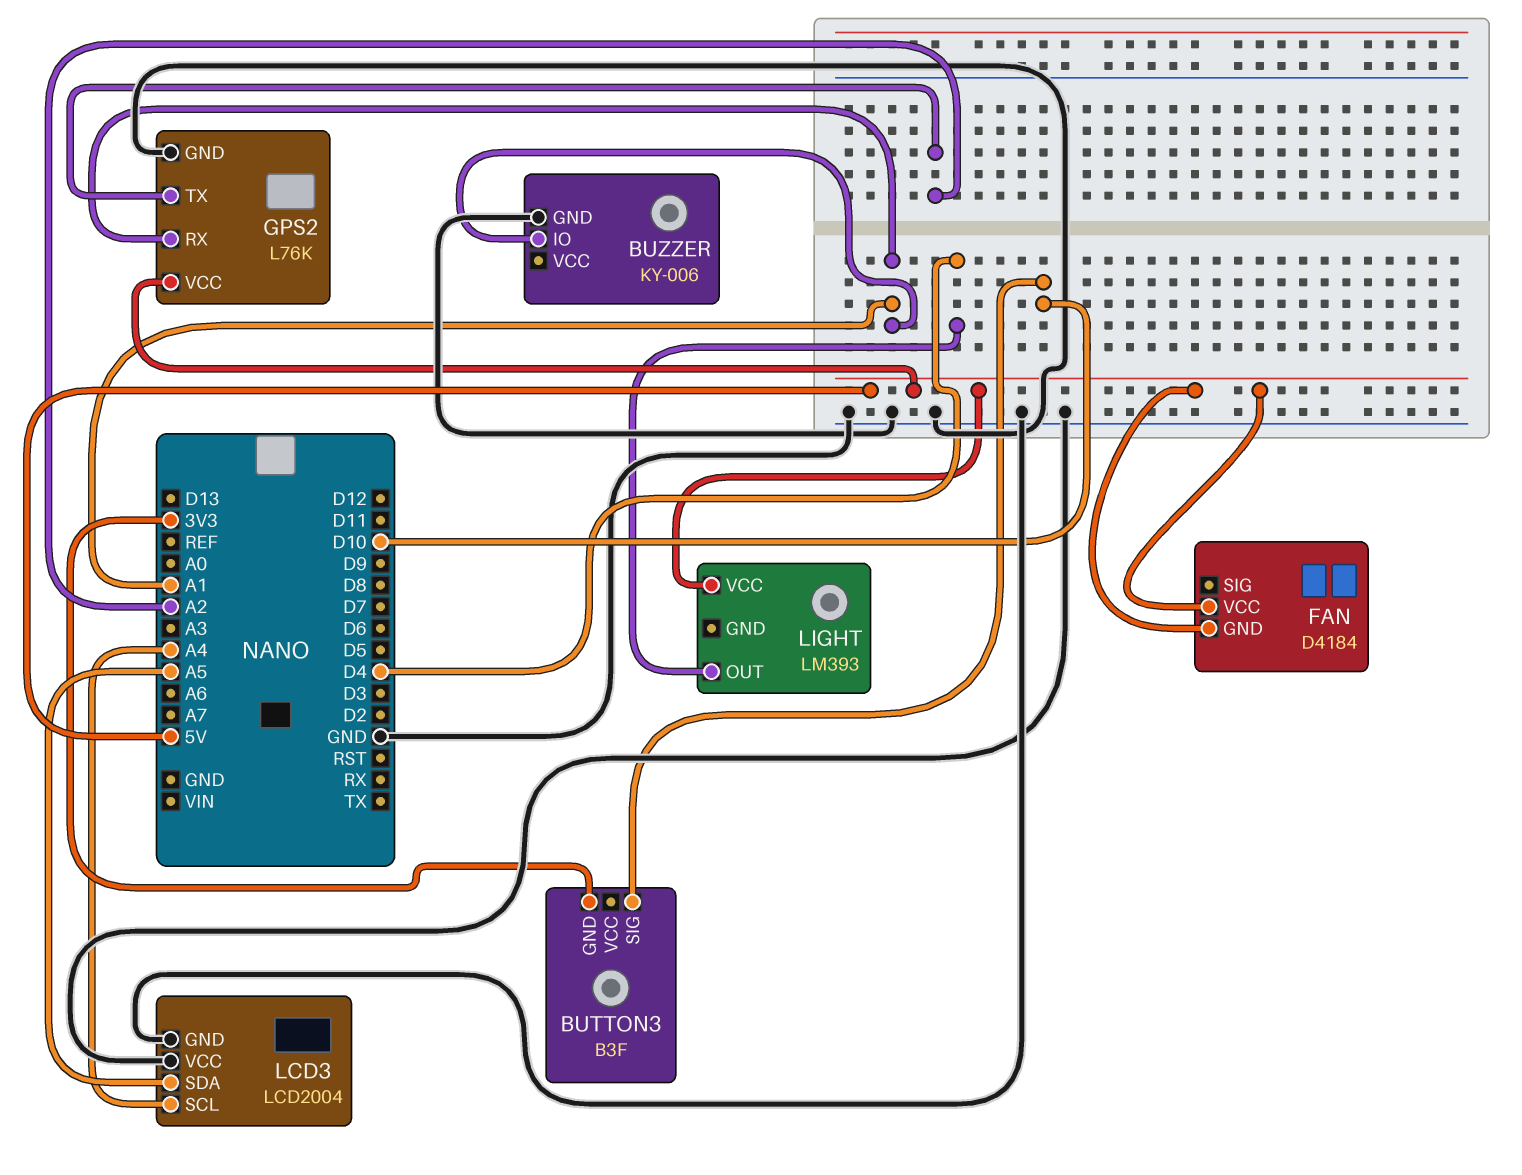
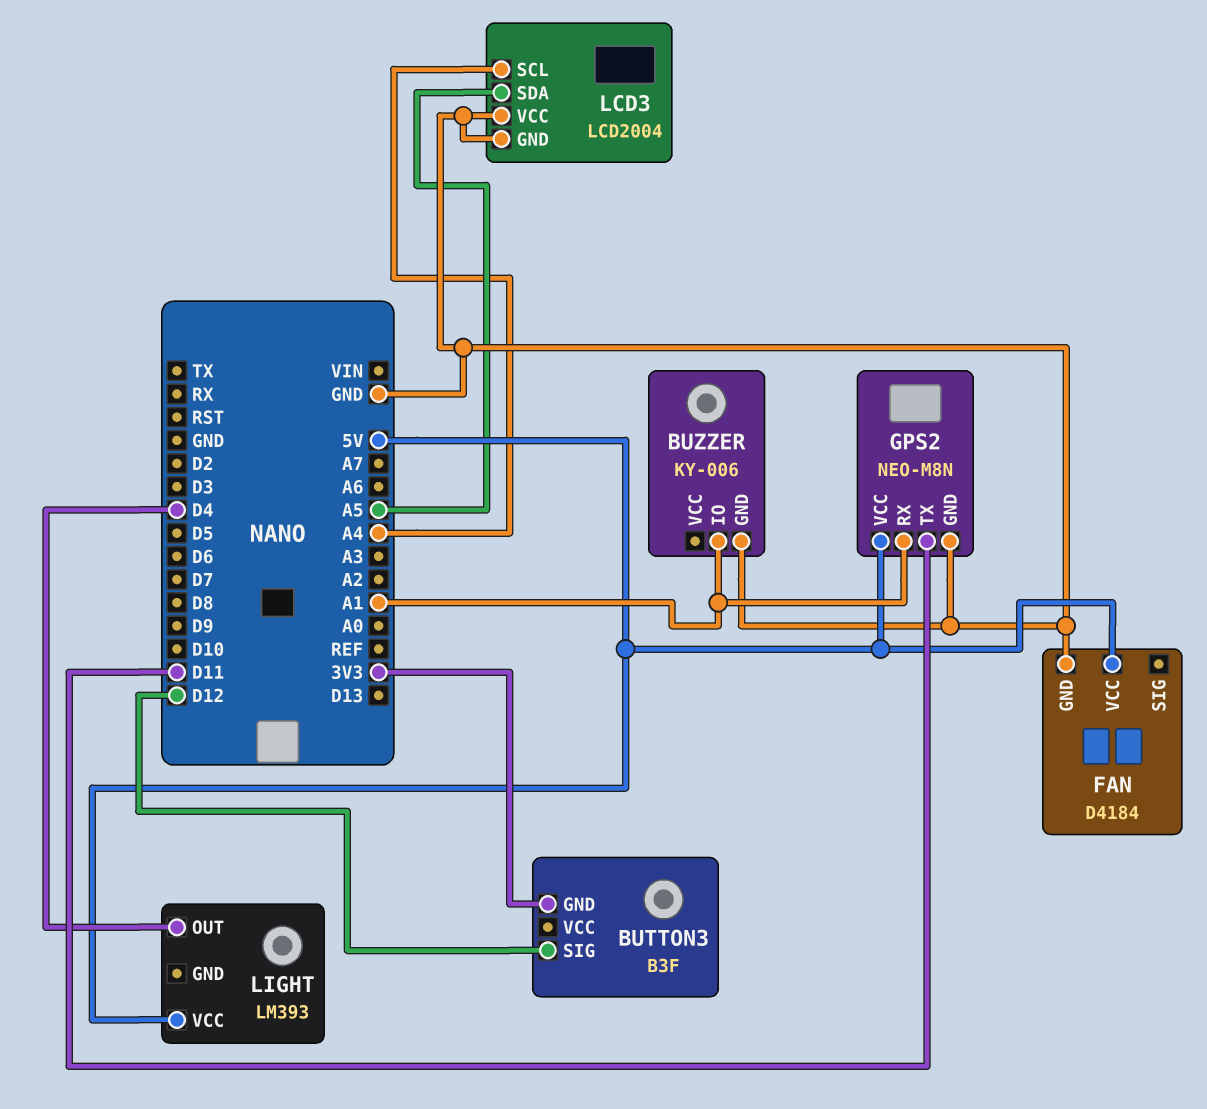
BUTTON3 pin SIG: D10 -> D12
FAN pin GND: 5V -> GND
GPS2: L76K -> NEO-M8N
GPS2 pin TX: A2 -> D11

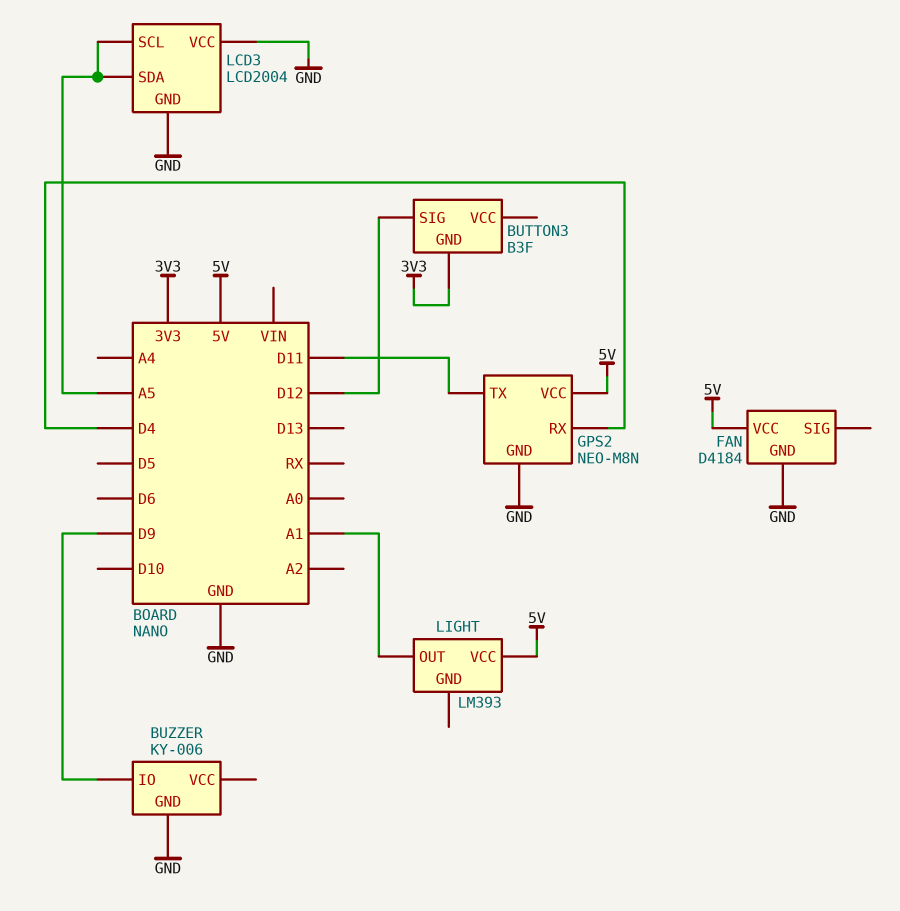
BUZZER pin IO: A1 -> D9
GPS2 pin RX: A1 -> D4
LCD3 pin SCL: A4 -> A5
LIGHT pin OUT: D4 -> A1

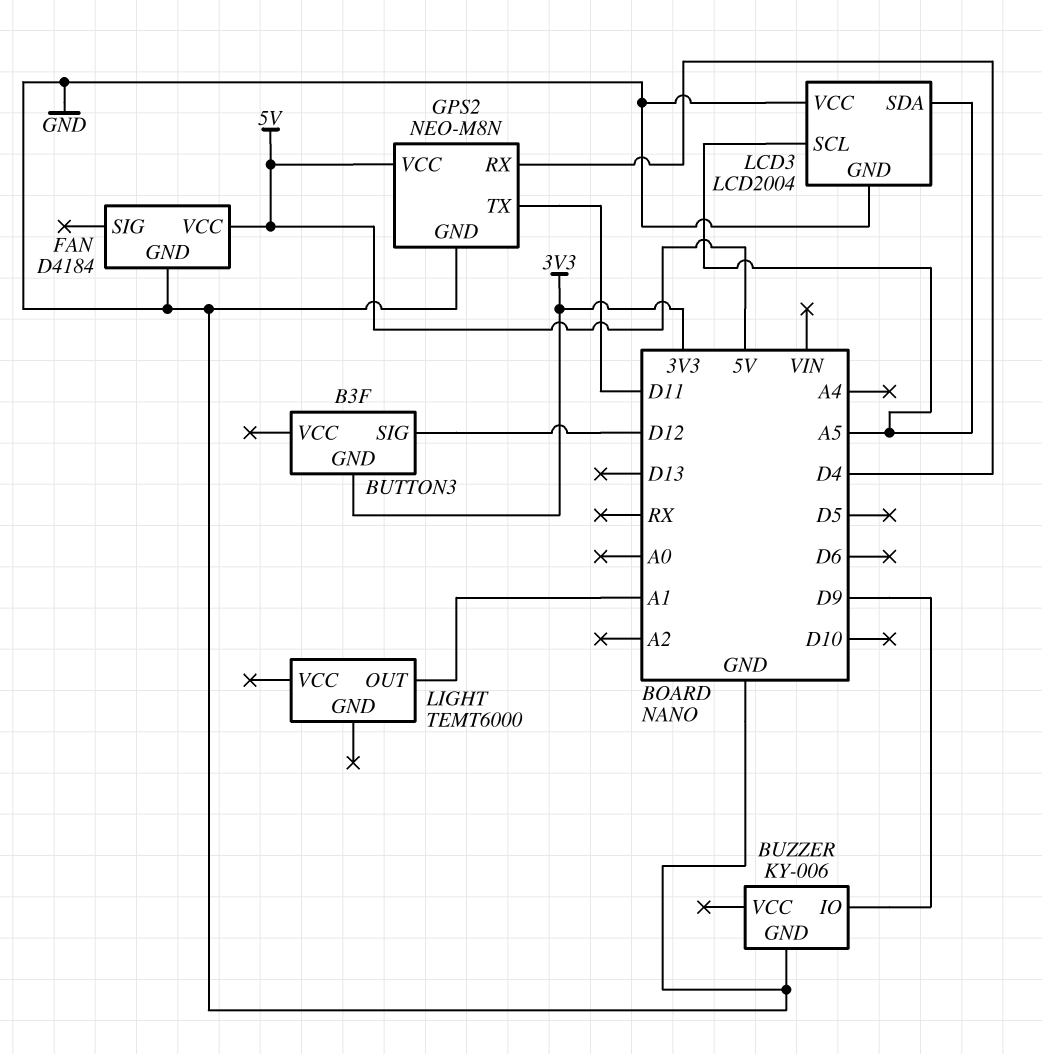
LIGHT: LM393 -> TEMT6000
LIGHT pin VCC: 5V -> none

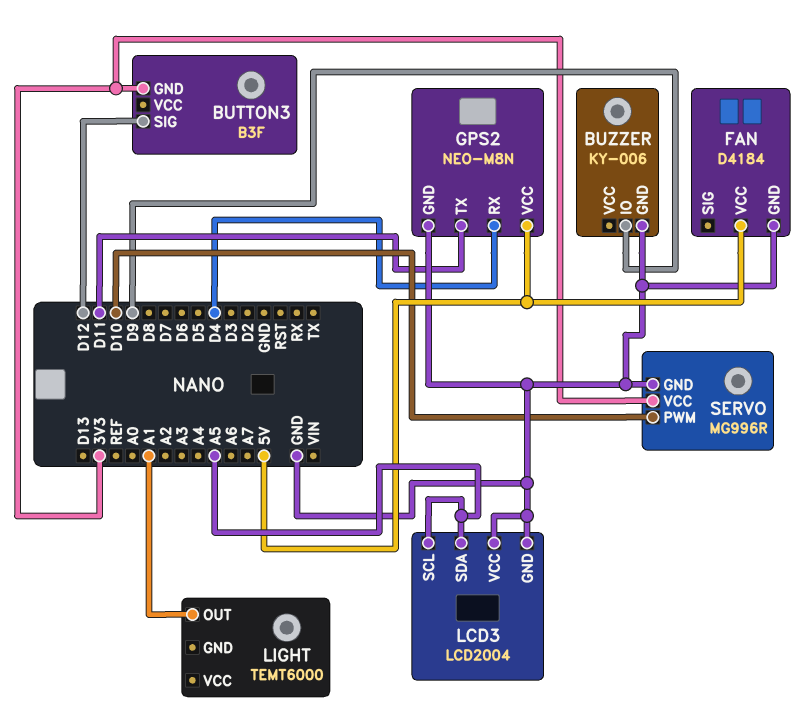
SERVO: none -> MG996R
SERVO pin GND: none -> GND
SERVO pin PWM: none -> D10
SERVO pin VCC: none -> 3V3

